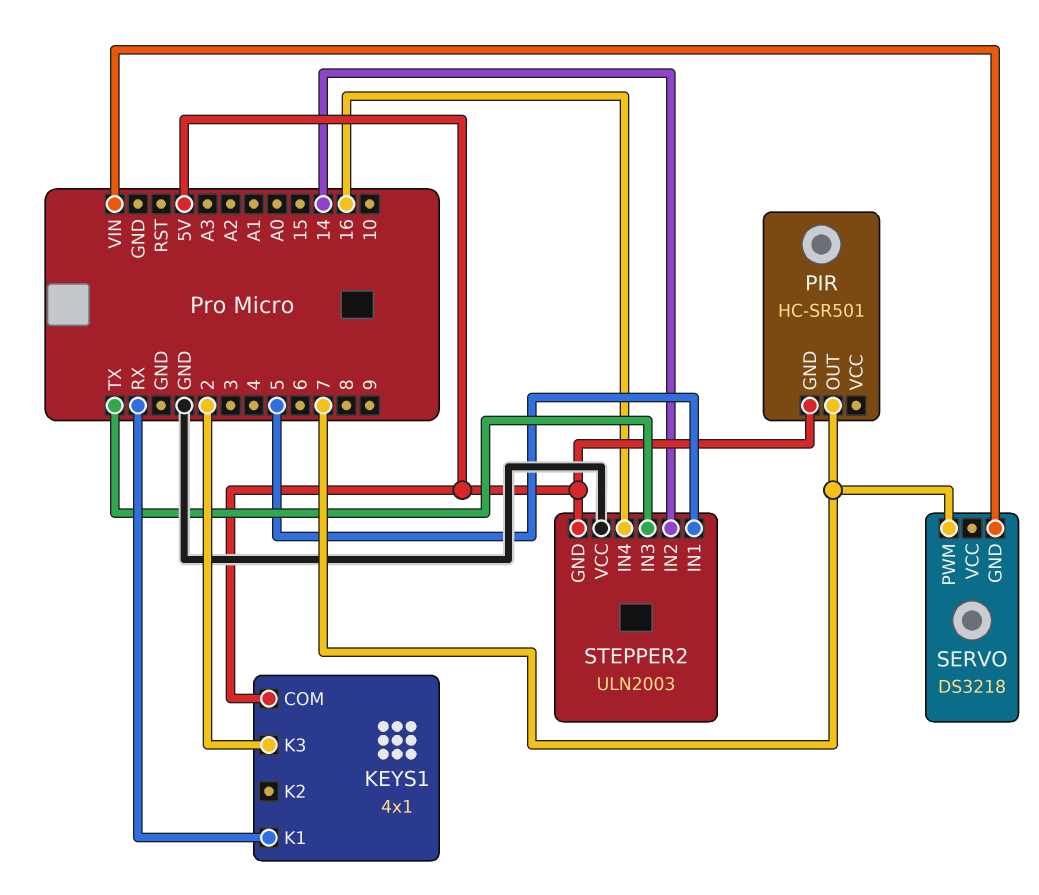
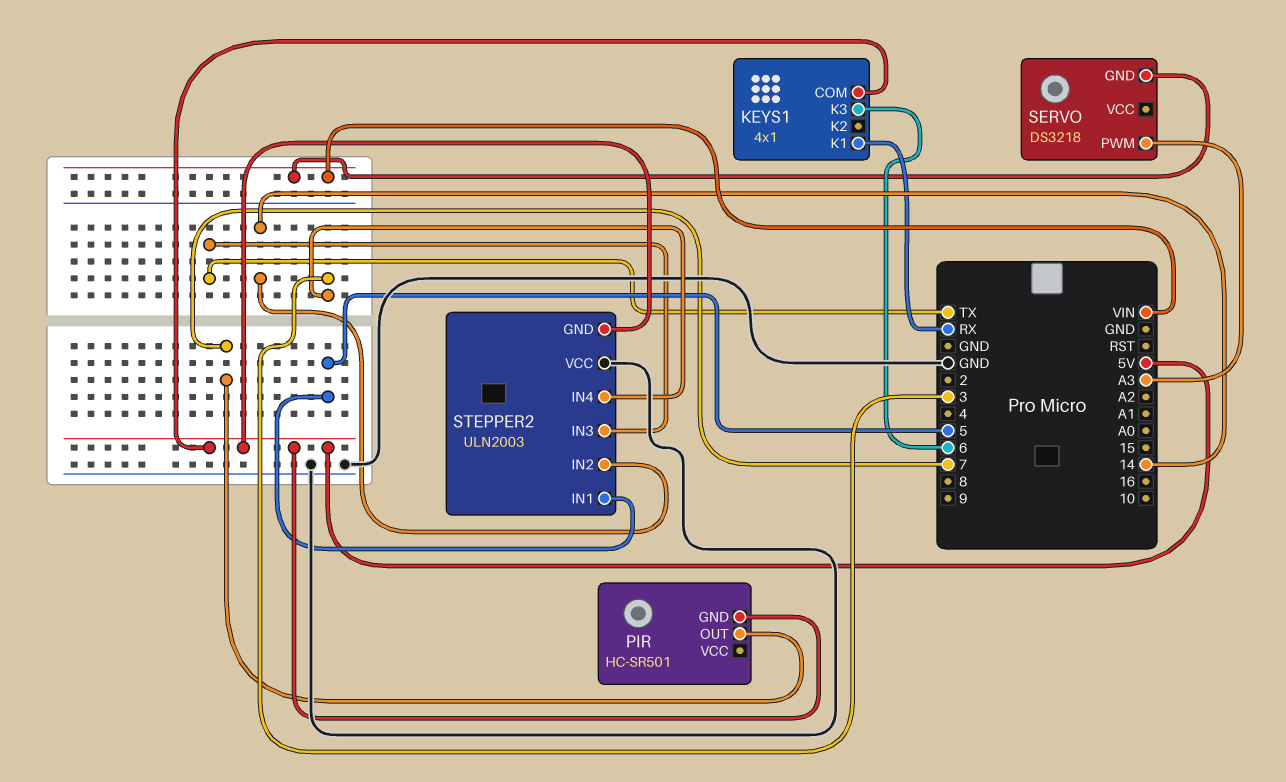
KEYS1 pin K3: 2 -> 6
SERVO pin PWM: 7 -> A3
STEPPER2 pin IN4: 16 -> 3

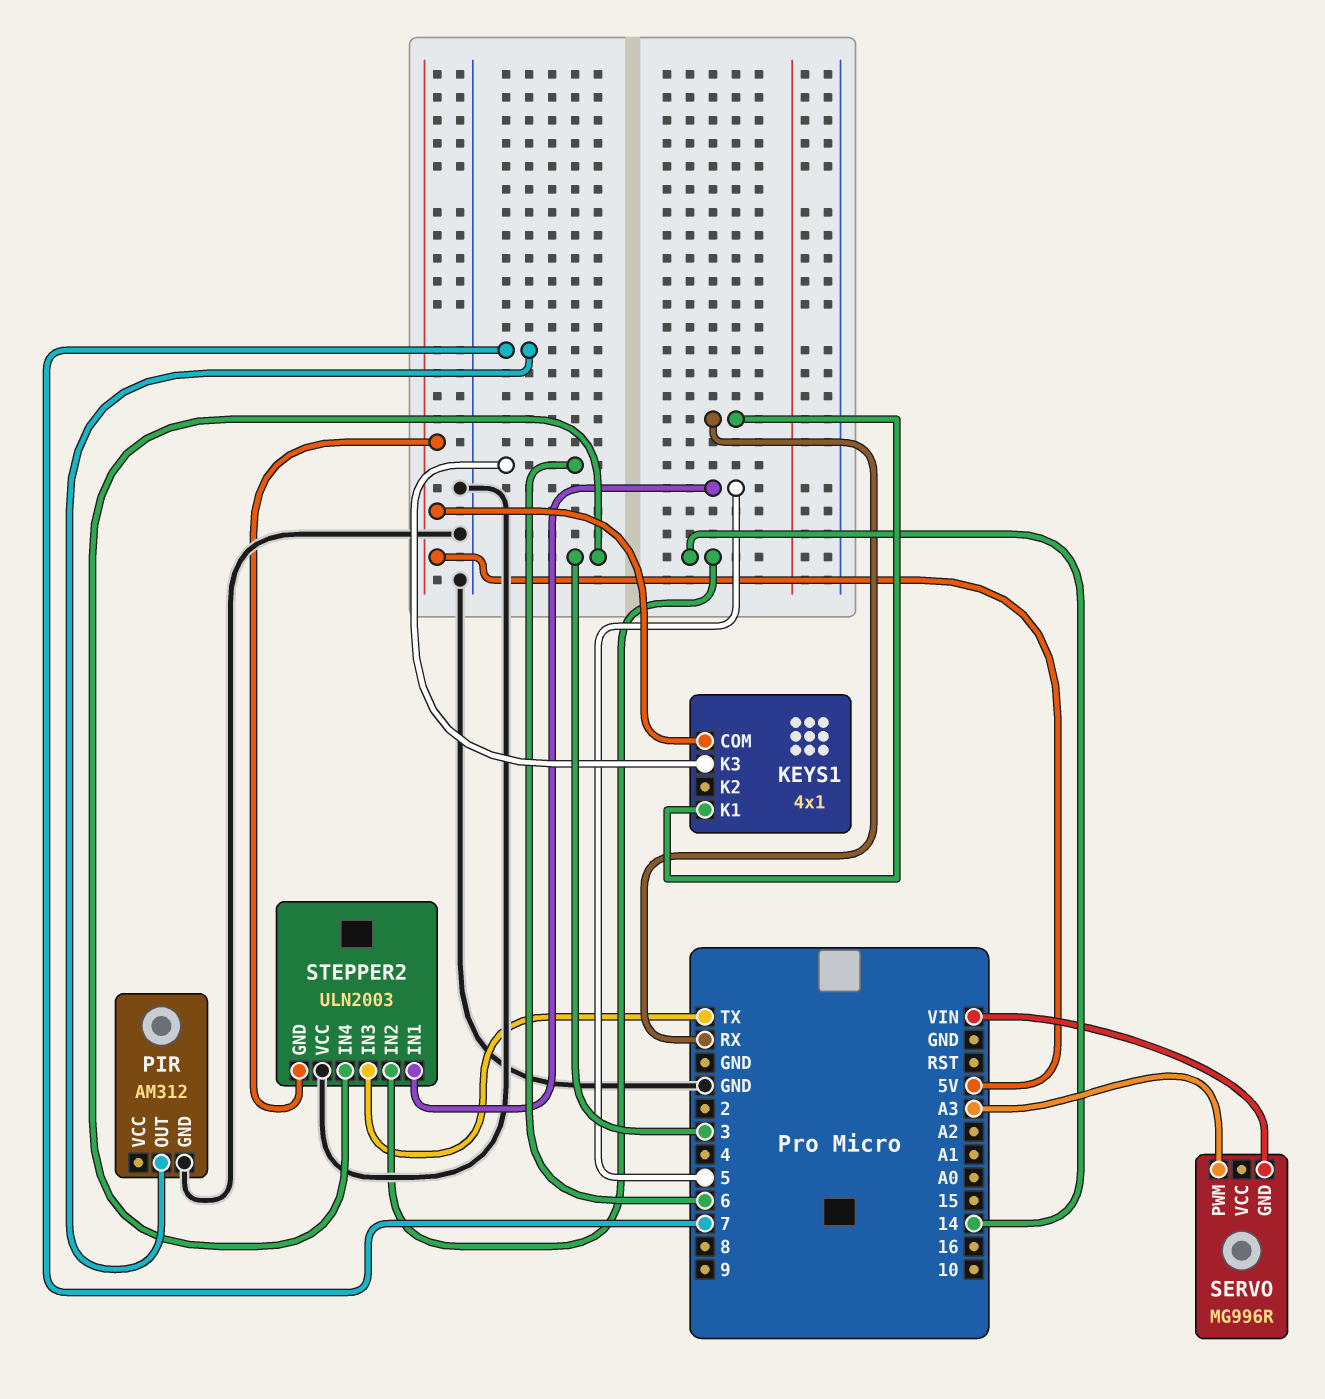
PIR: HC-SR501 -> AM312
PIR pin GND: 5V -> GND
SERVO: DS3218 -> MG996R

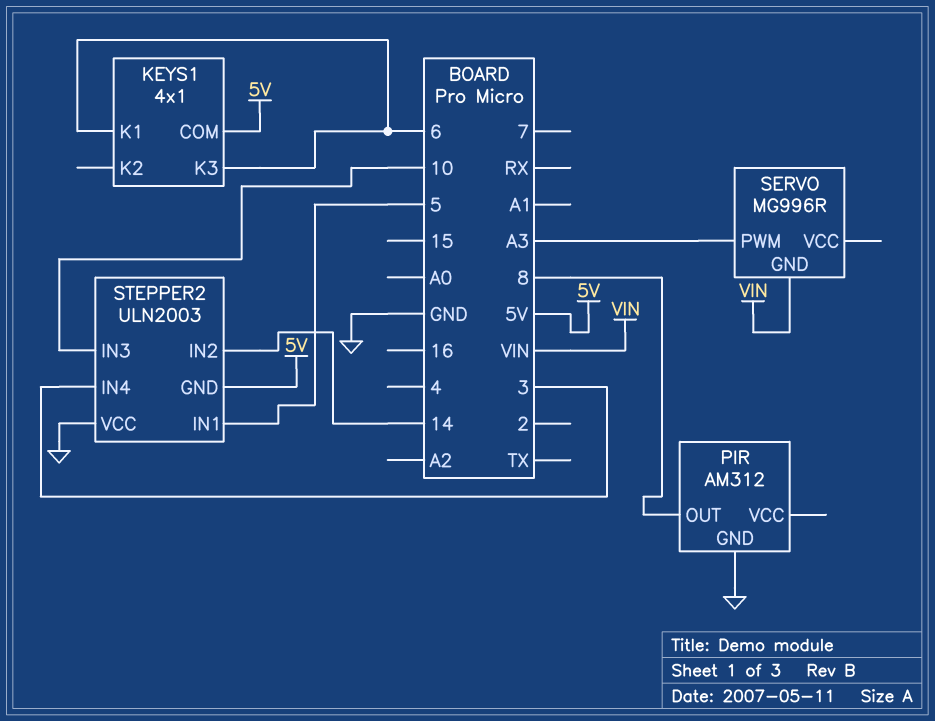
KEYS1 pin K1: RX -> 6
PIR pin OUT: 7 -> 8
STEPPER2 pin IN3: TX -> 10

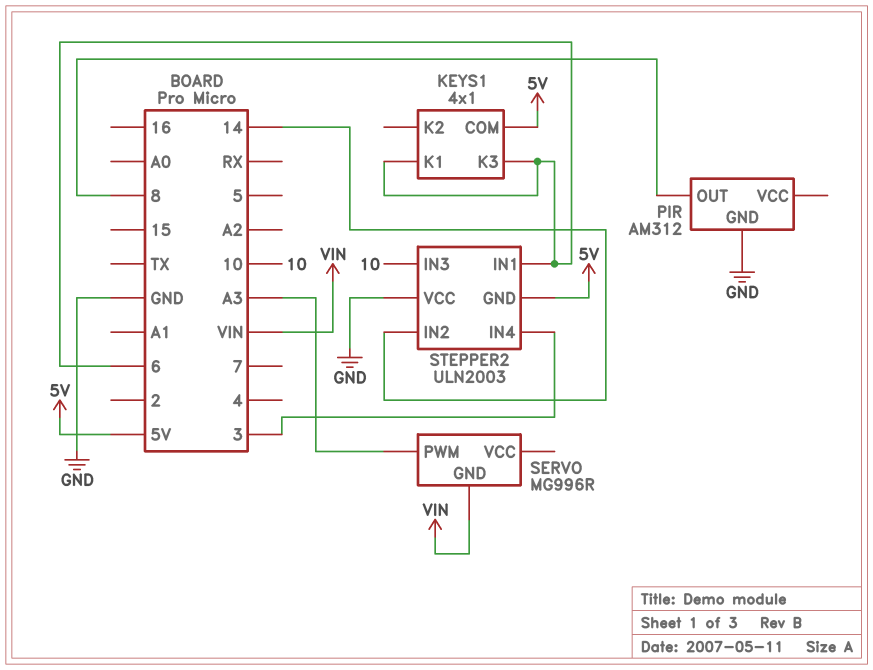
STEPPER2 pin IN1: 5 -> 6

